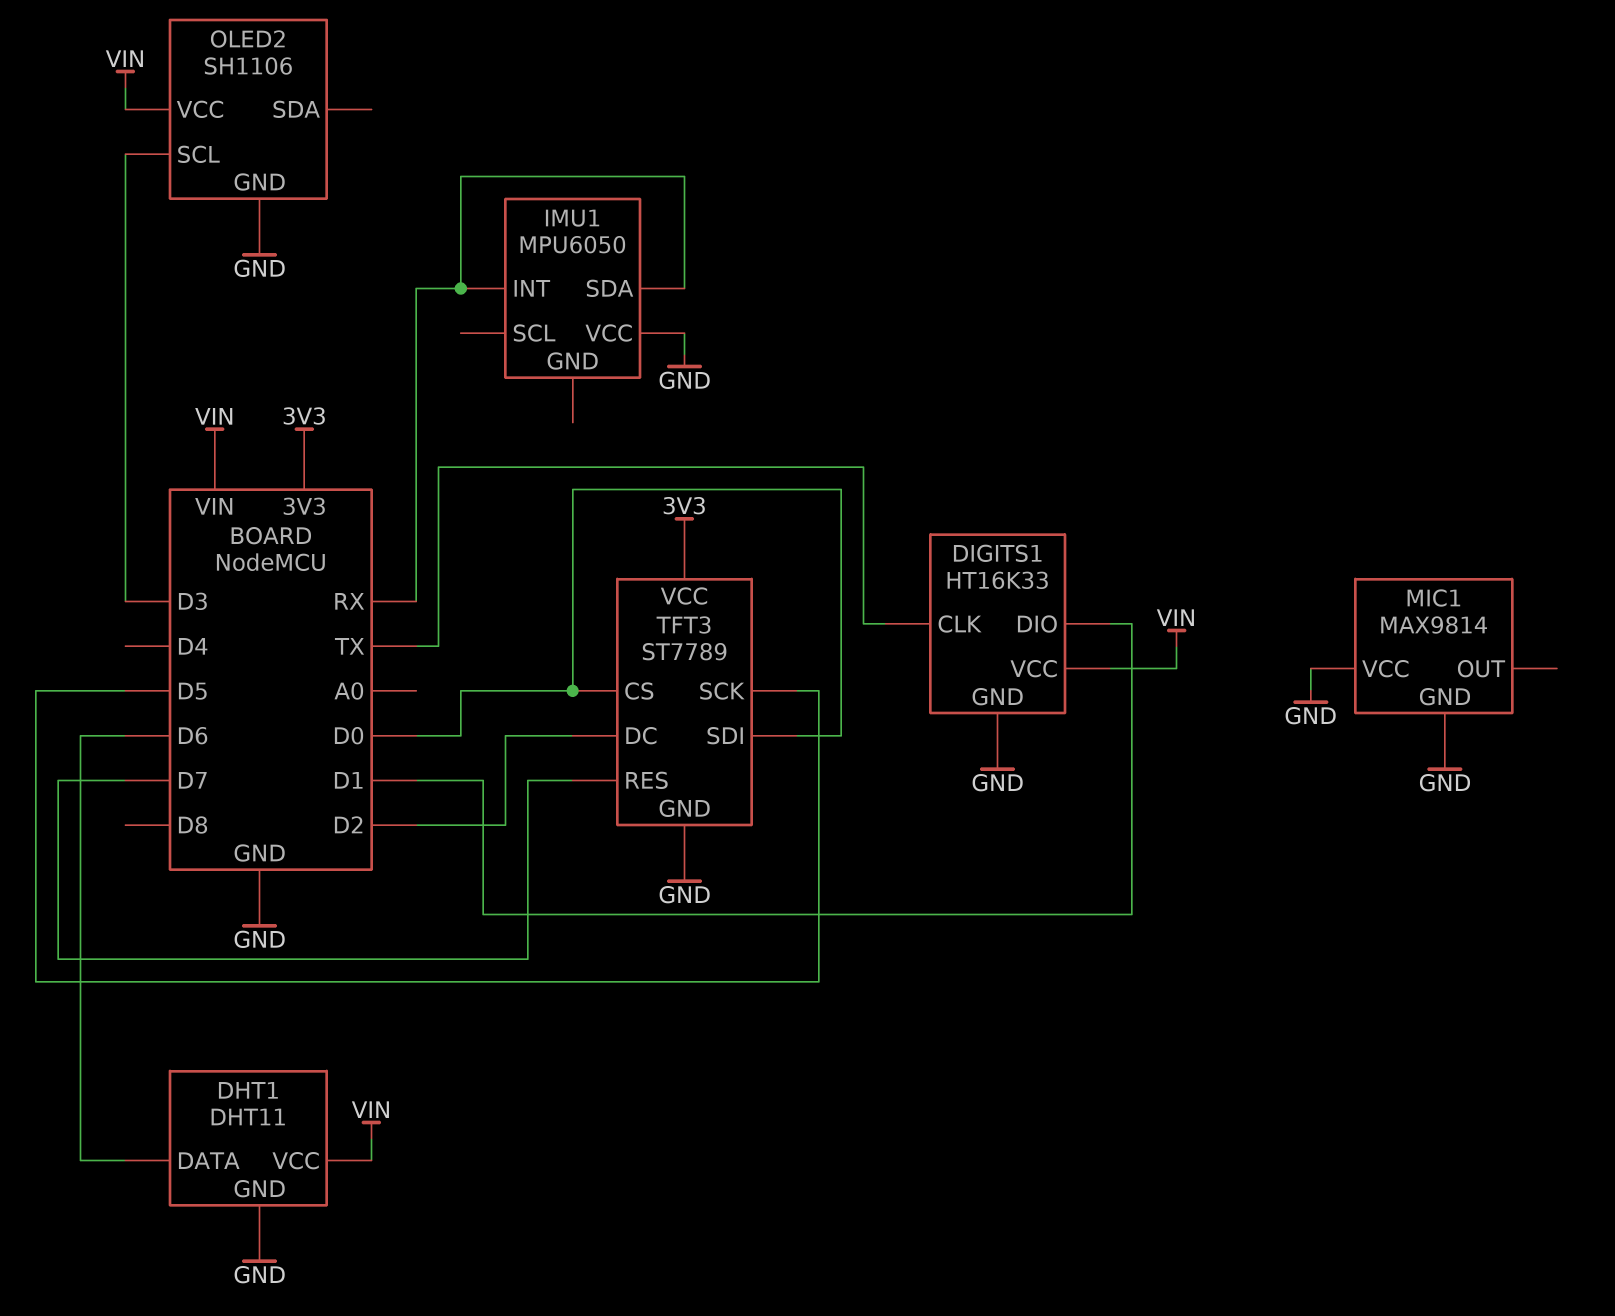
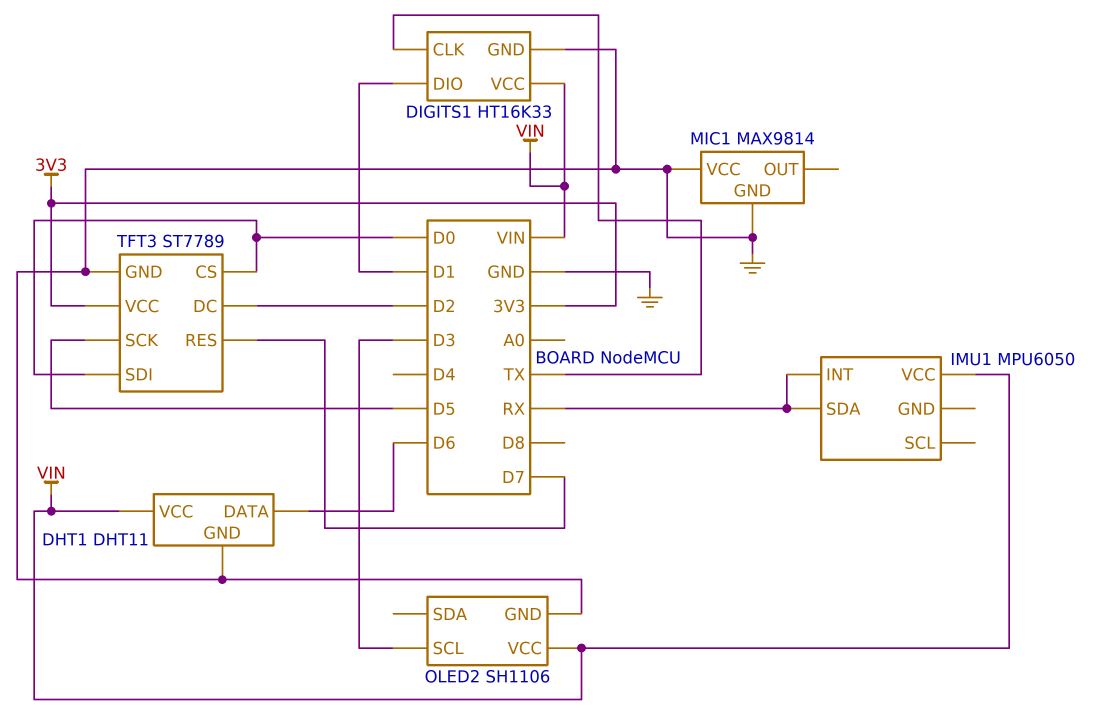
IMU1 pin VCC: GND -> VIN

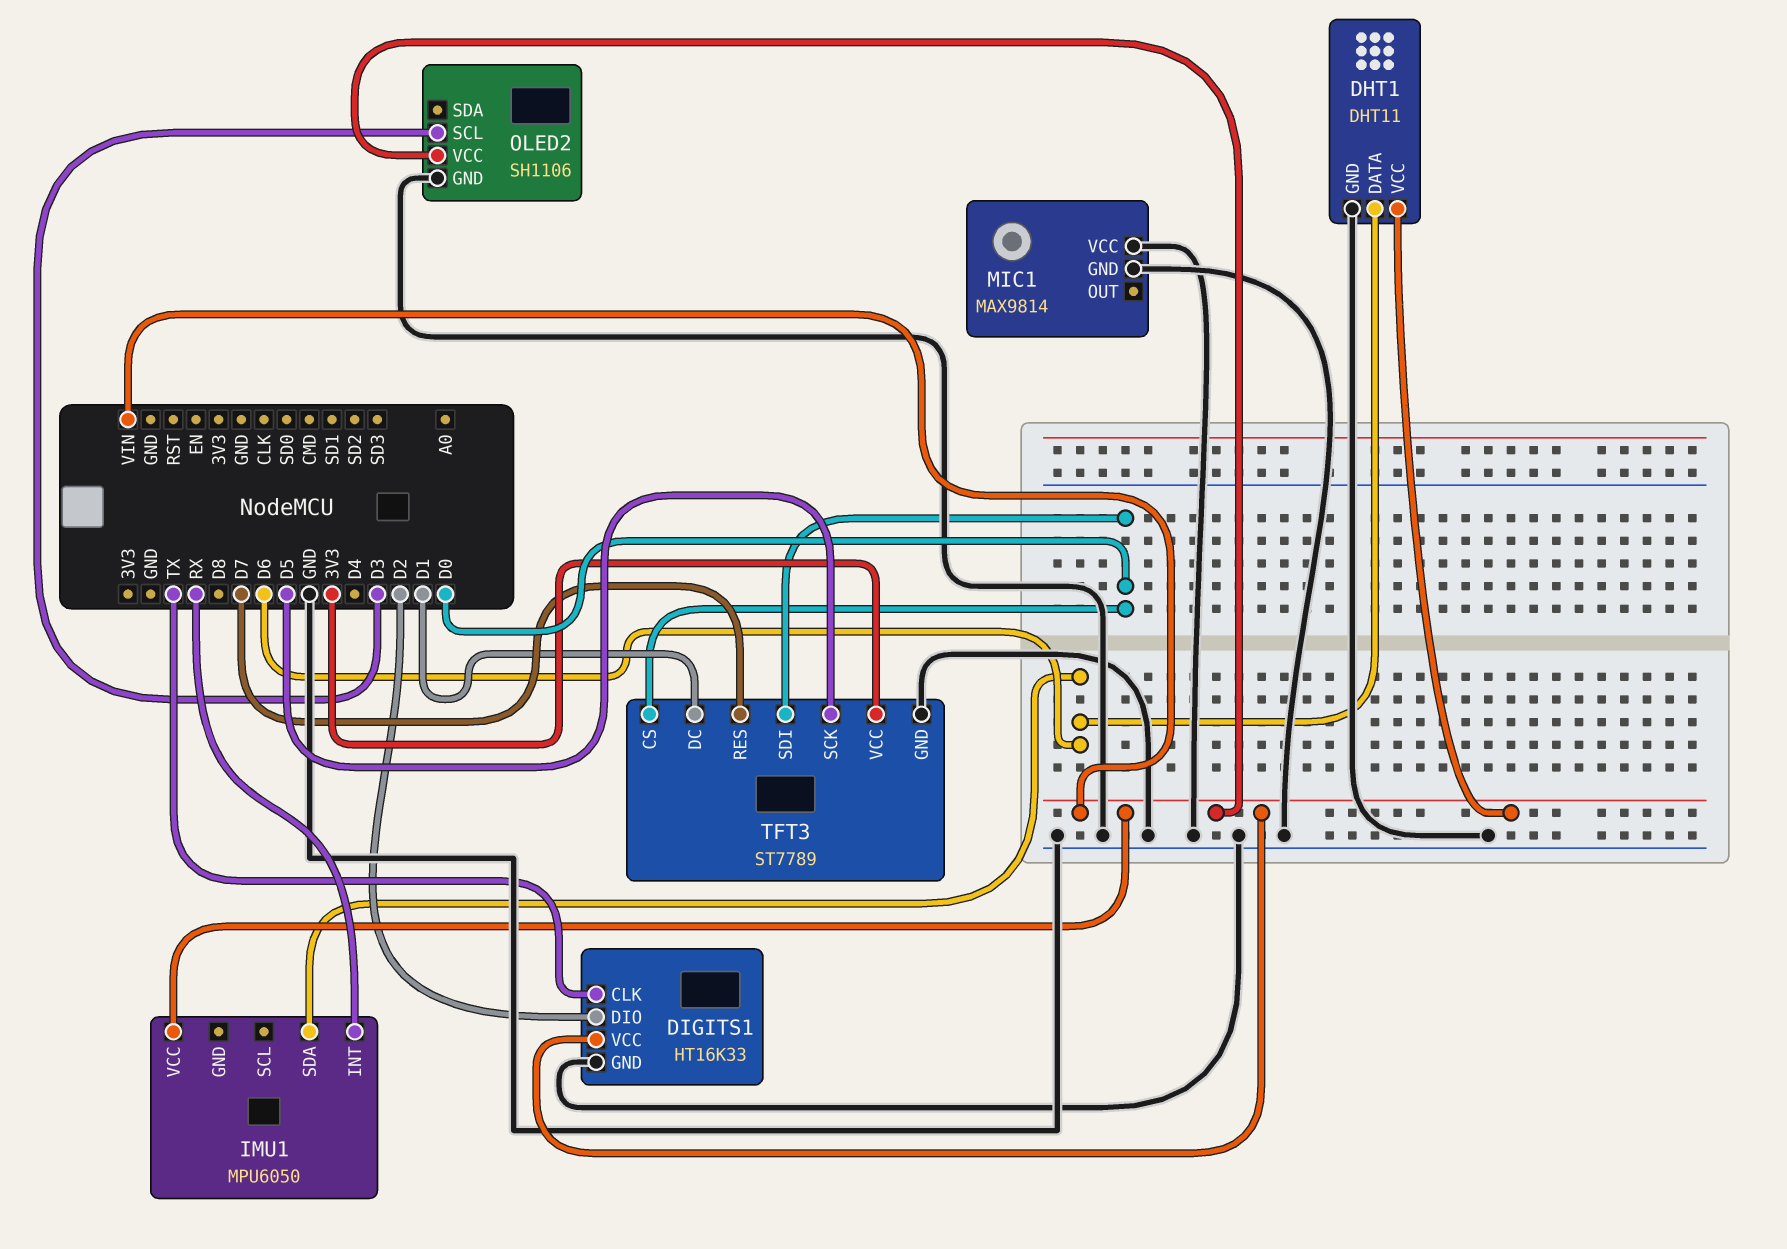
DIGITS1 pin DIO: D1 -> D2
IMU1 pin SDA: RX -> D6
TFT3 pin DC: D2 -> D1

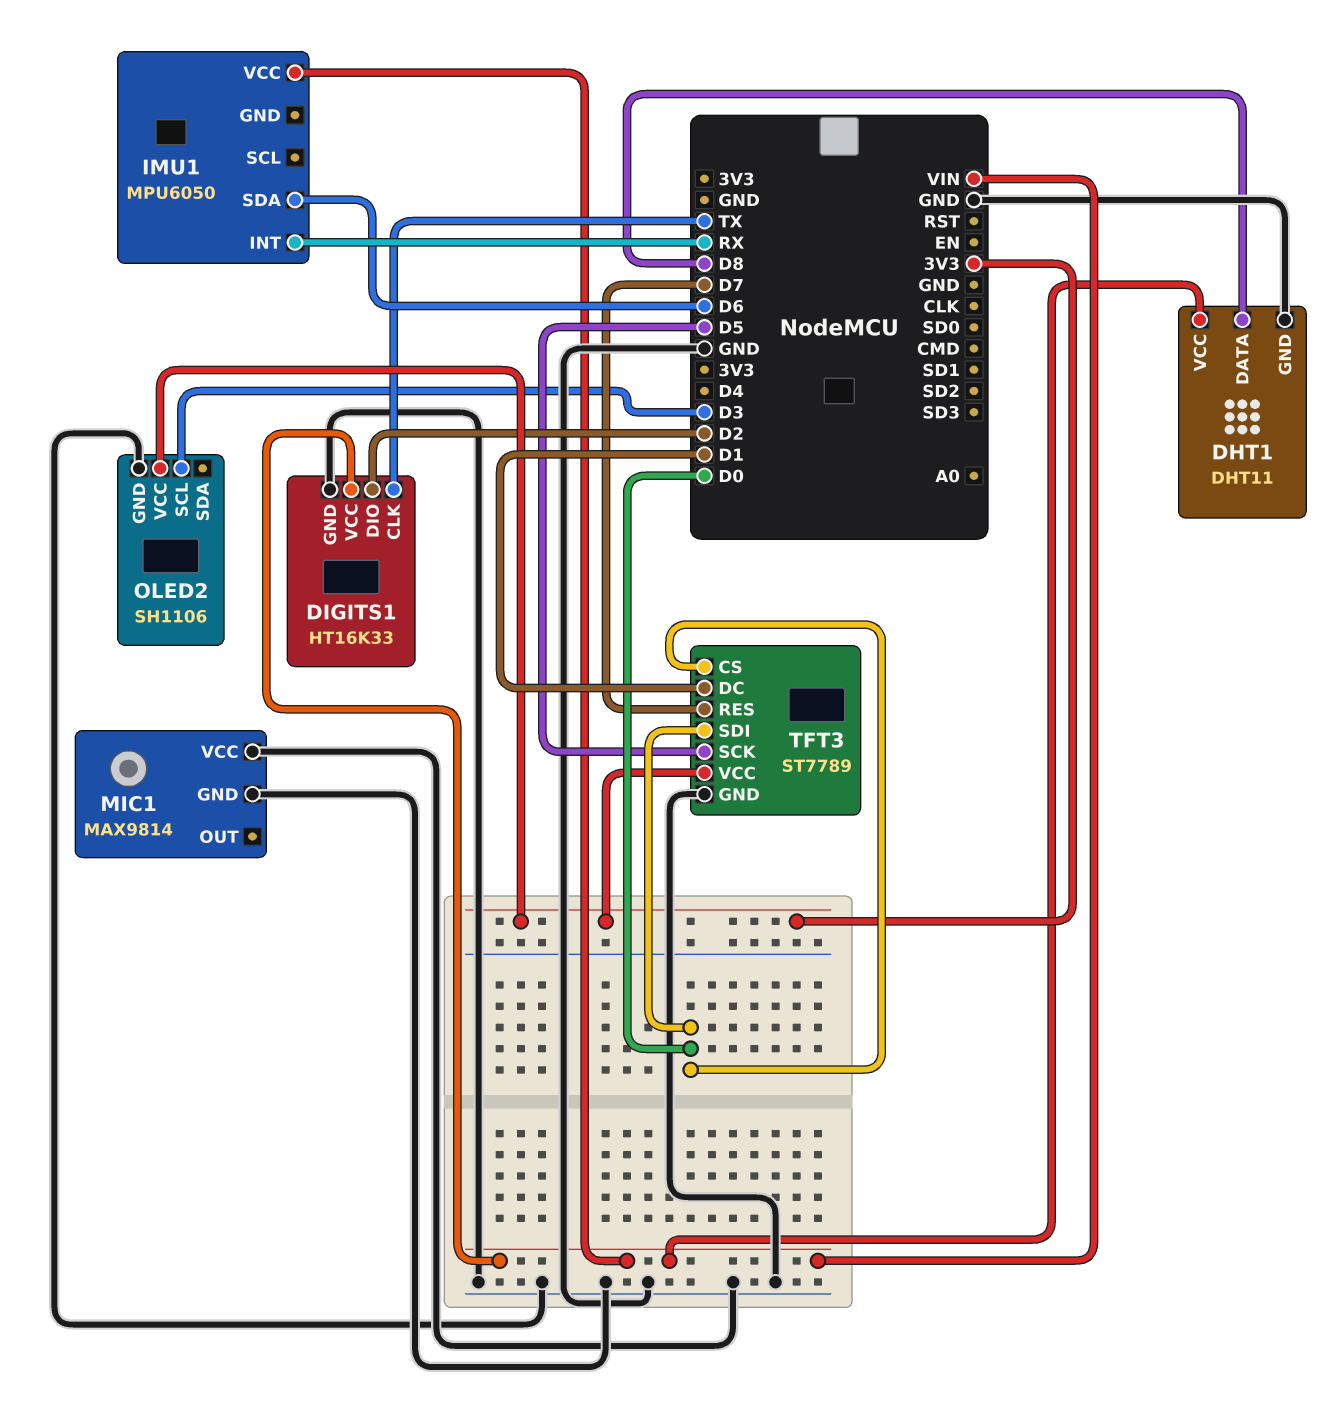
DHT1 pin DATA: D6 -> D8
OLED2 pin VCC: VIN -> 3V3

